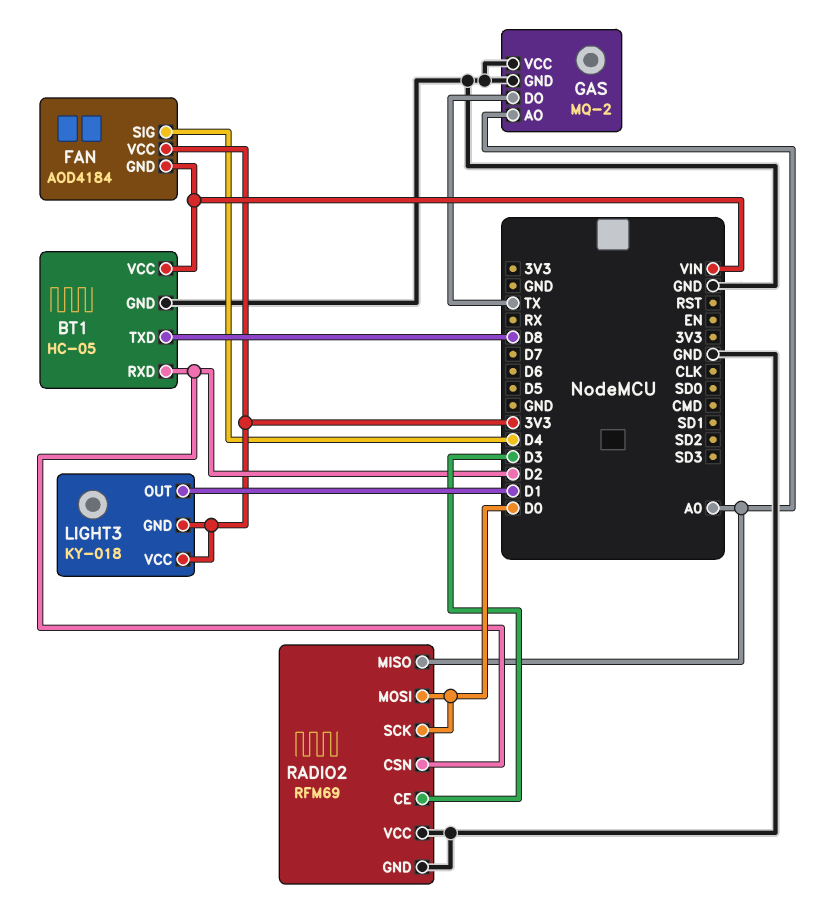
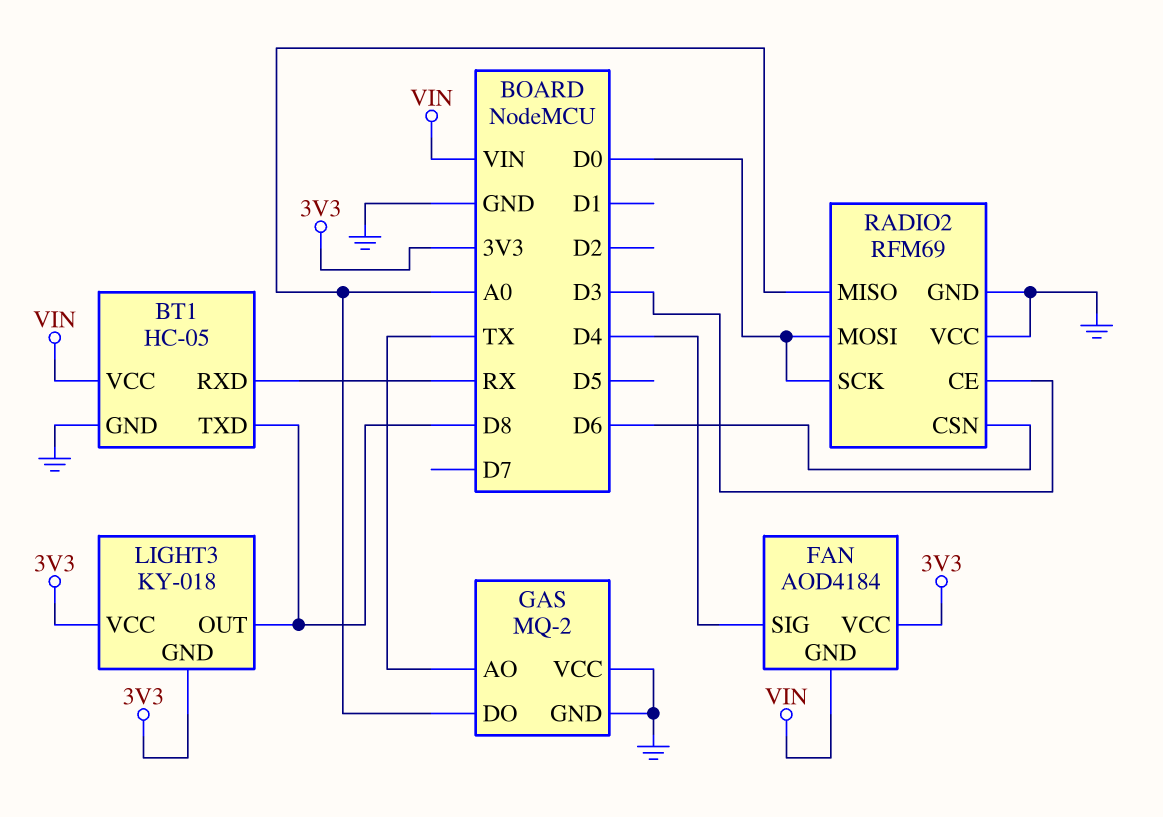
BT1 pin RXD: D2 -> RX
GAS pin AO: A0 -> TX
GAS pin DO: TX -> A0
LIGHT3 pin OUT: D1 -> D8
RADIO2 pin CSN: D2 -> D6

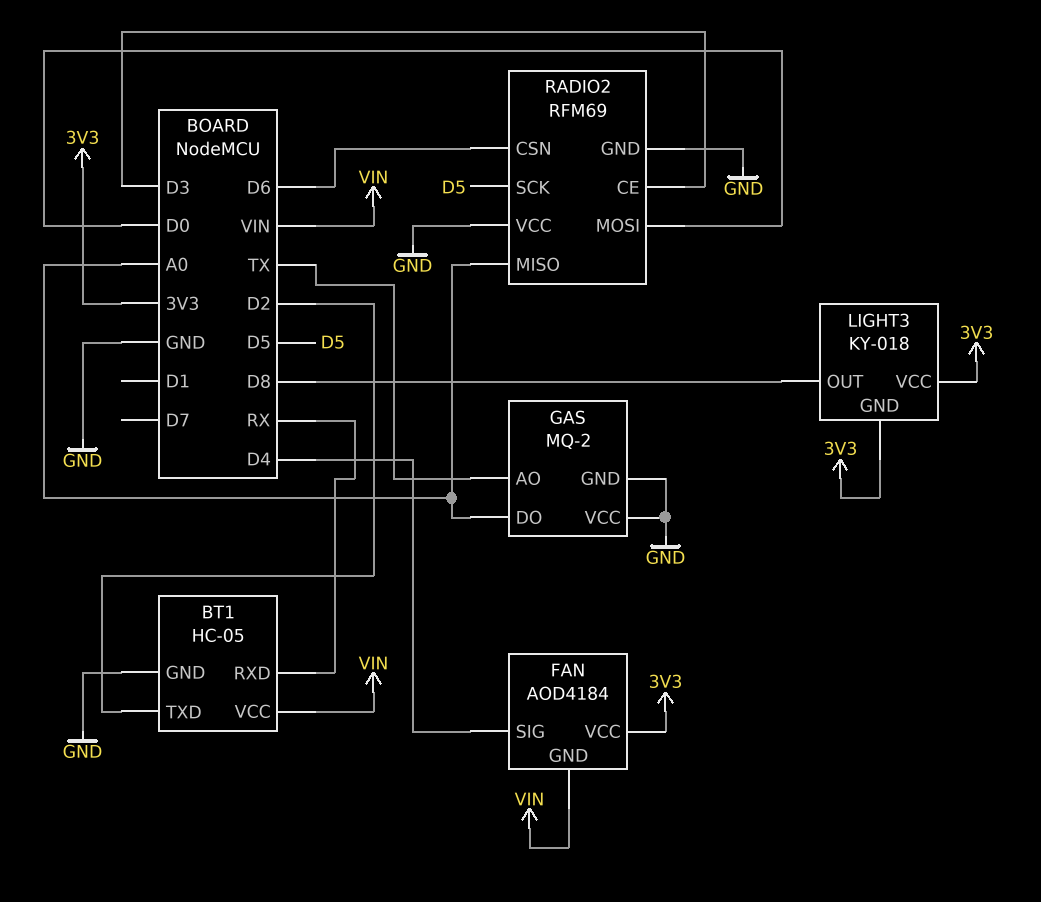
BT1 pin TXD: D8 -> D2
RADIO2 pin SCK: D0 -> D5

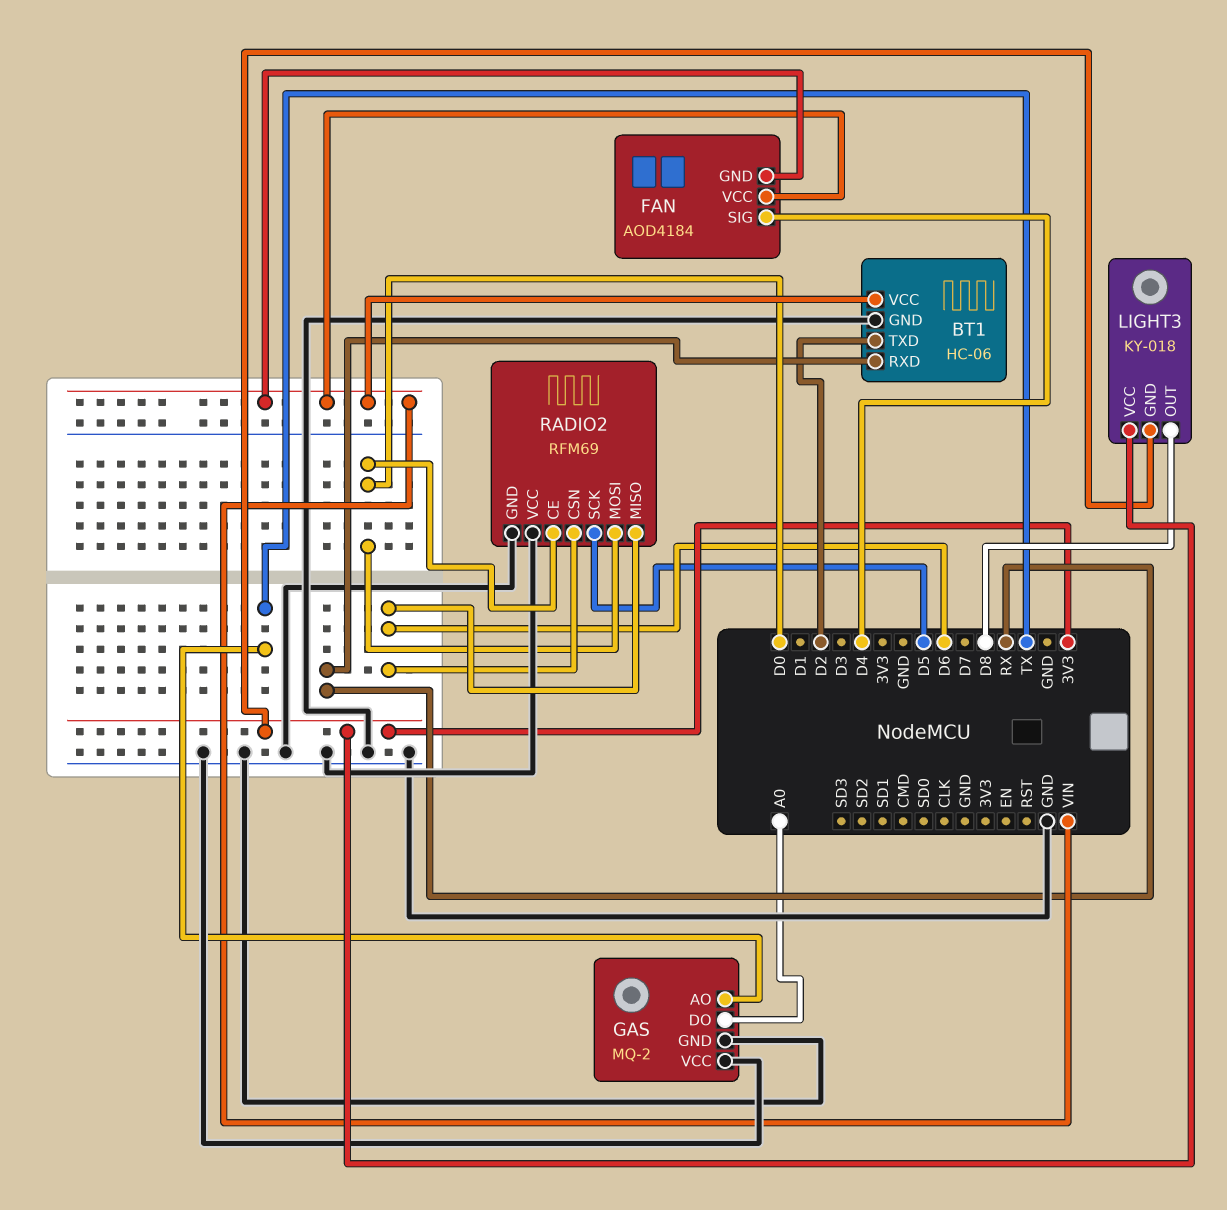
BT1: HC-05 -> HC-06
FAN pin VCC: 3V3 -> VIN
RADIO2 pin CE: D3 -> D0
RADIO2 pin MISO: A0 -> D6

